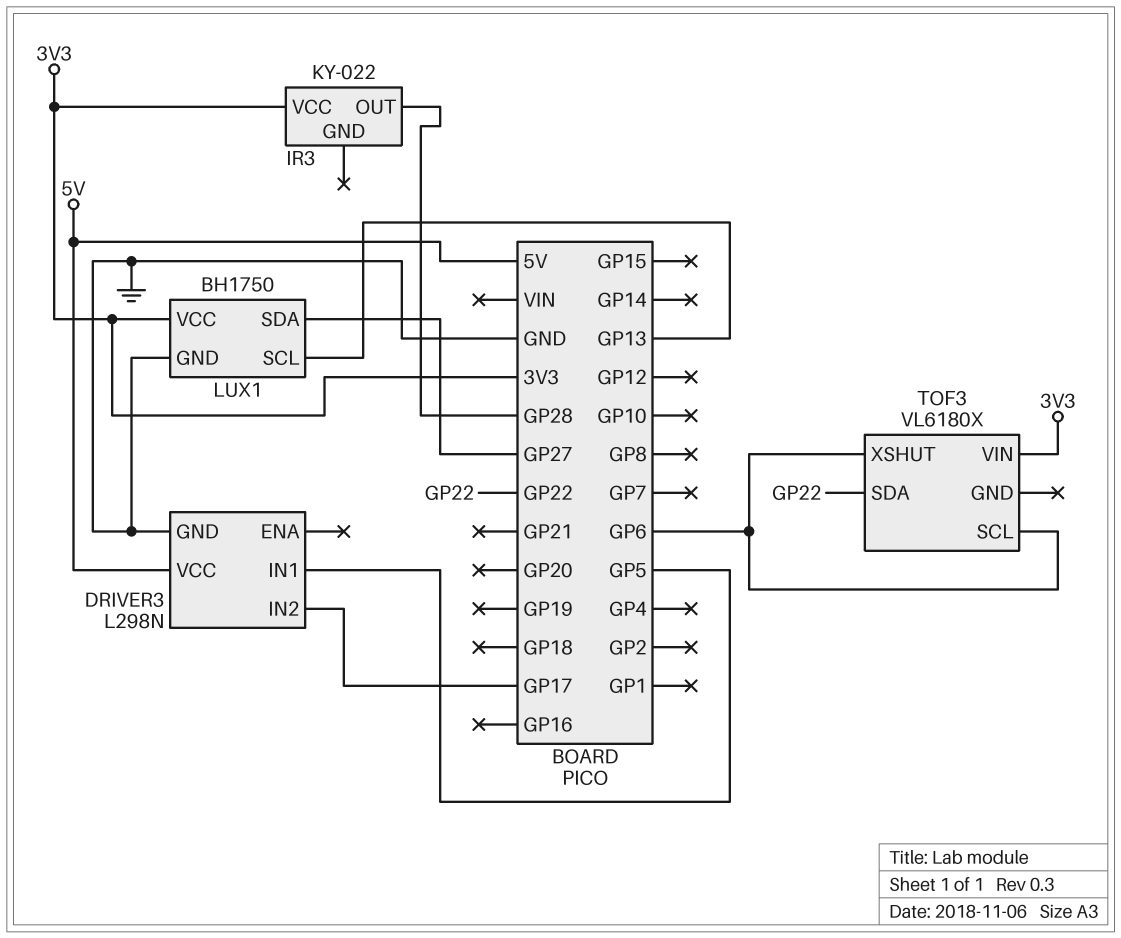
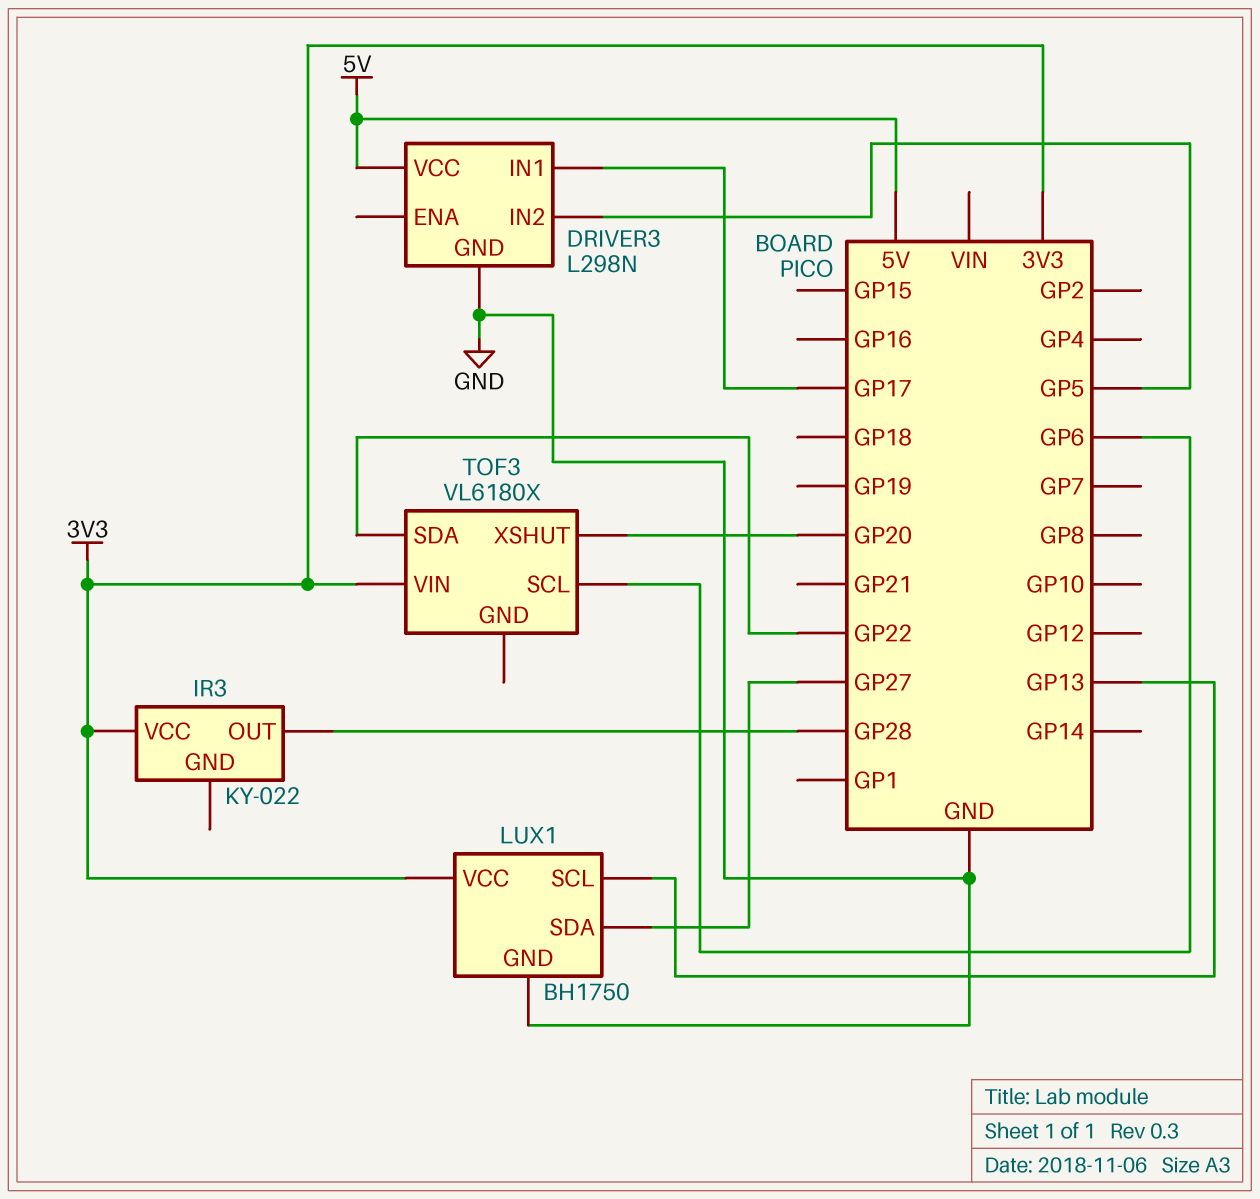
DRIVER3 pin IN1: GP5 -> GP17
DRIVER3 pin IN2: GP17 -> GP5
TOF3 pin XSHUT: GP6 -> GP20

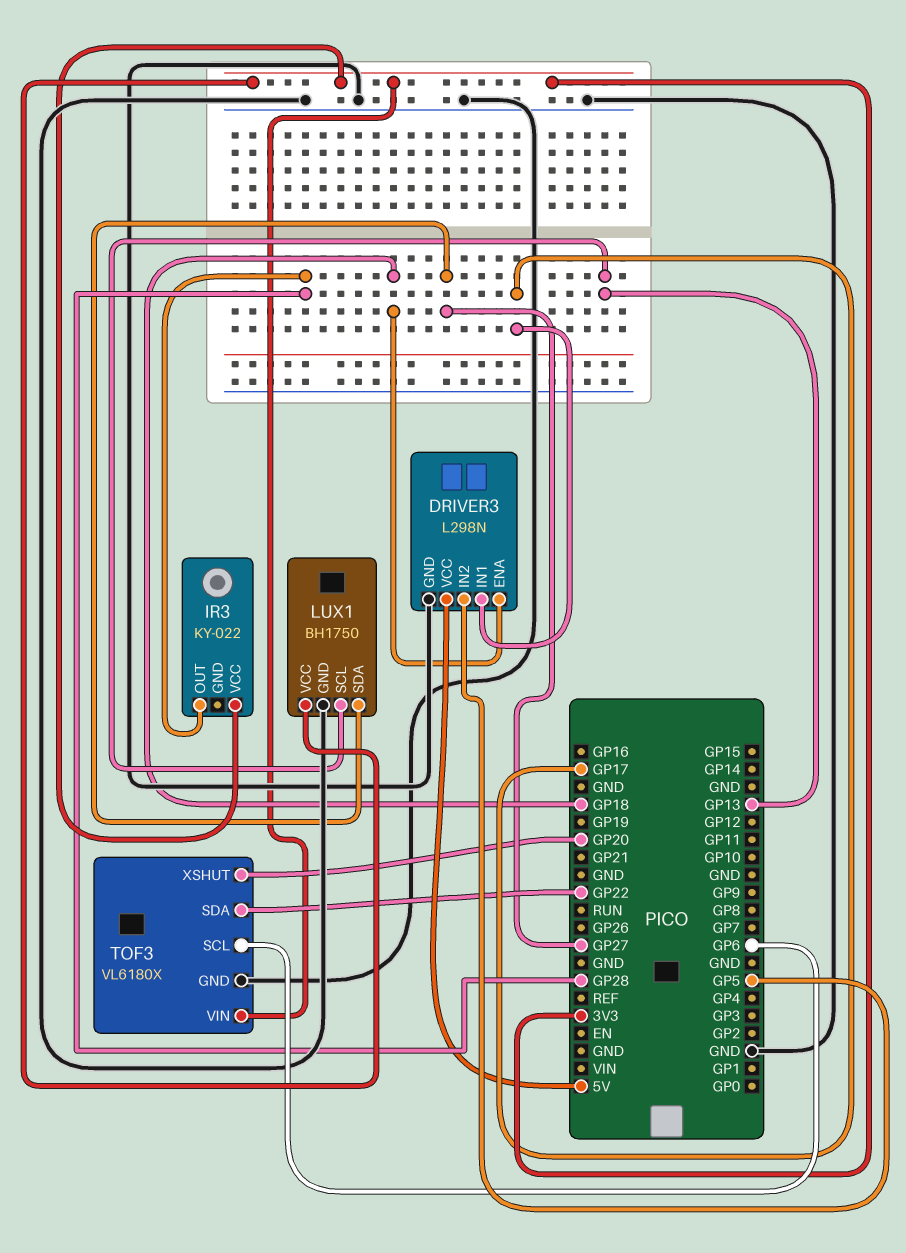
DRIVER3 pin ENA: none -> GP18
TOF3 pin GND: none -> GND

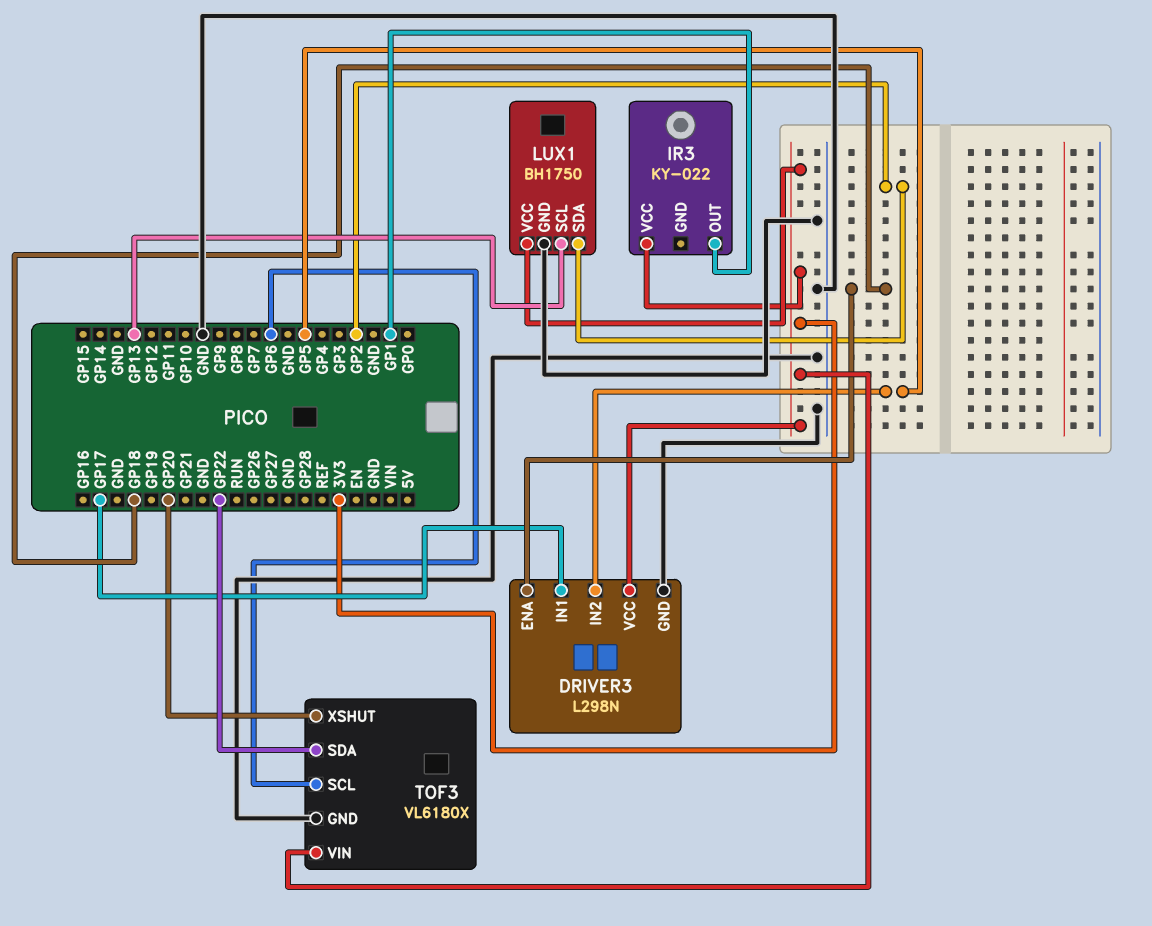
DRIVER3 pin VCC: 5V -> 3V3
IR3 pin OUT: GP28 -> GP1
LUX1 pin SDA: GP27 -> GP2

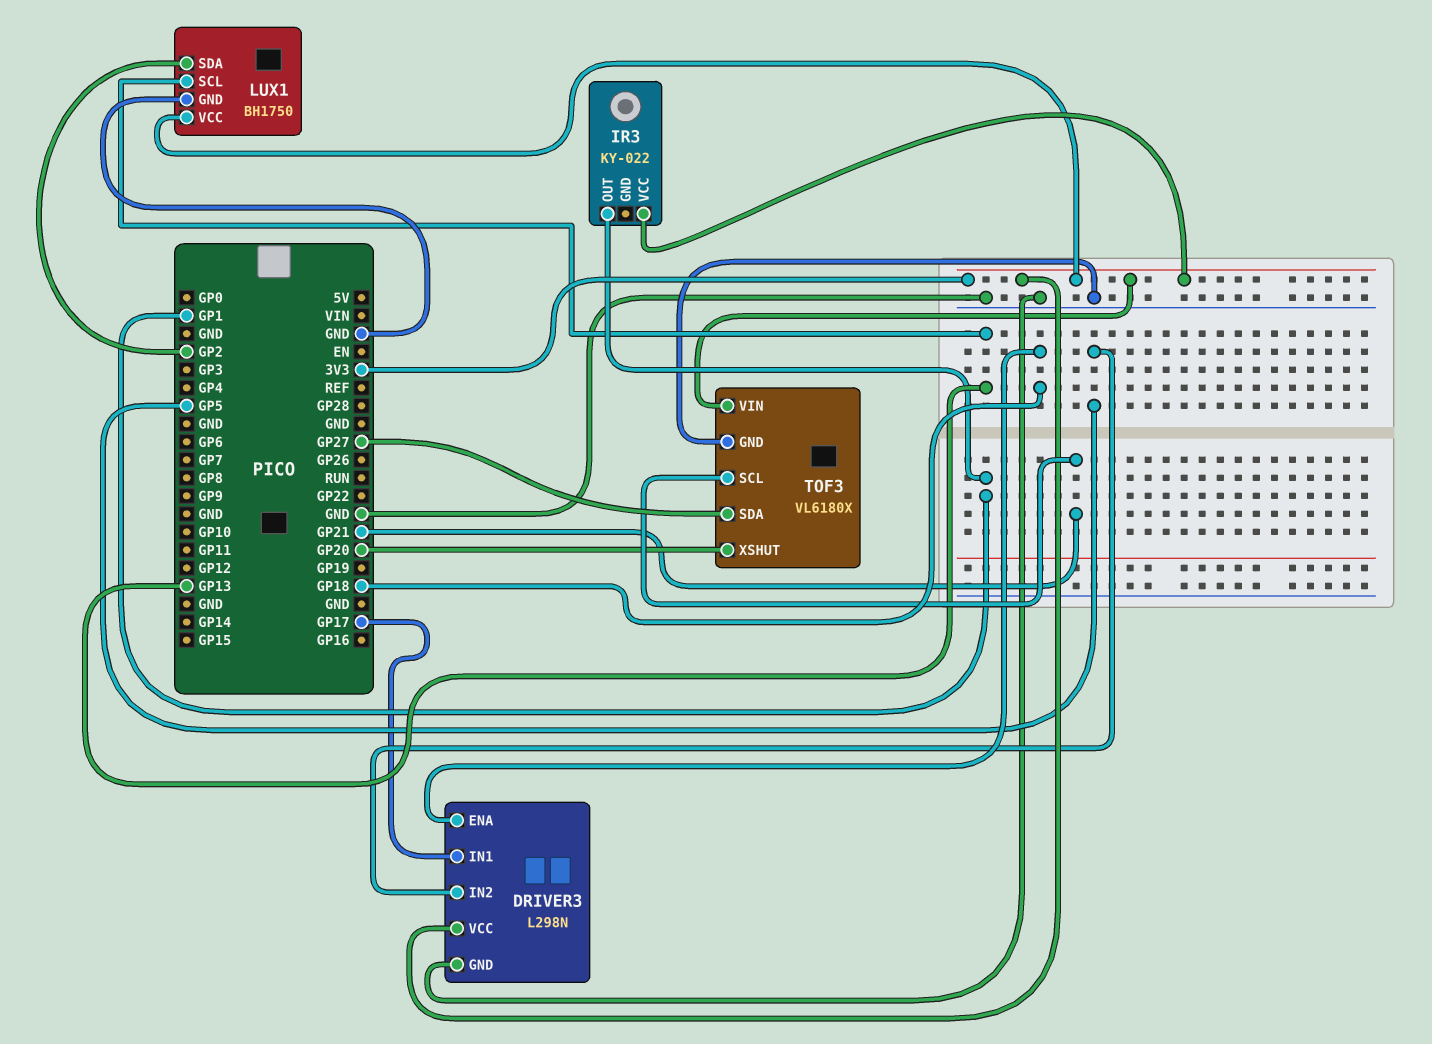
TOF3 pin SCL: GP6 -> GP21
TOF3 pin SDA: GP22 -> GP27

